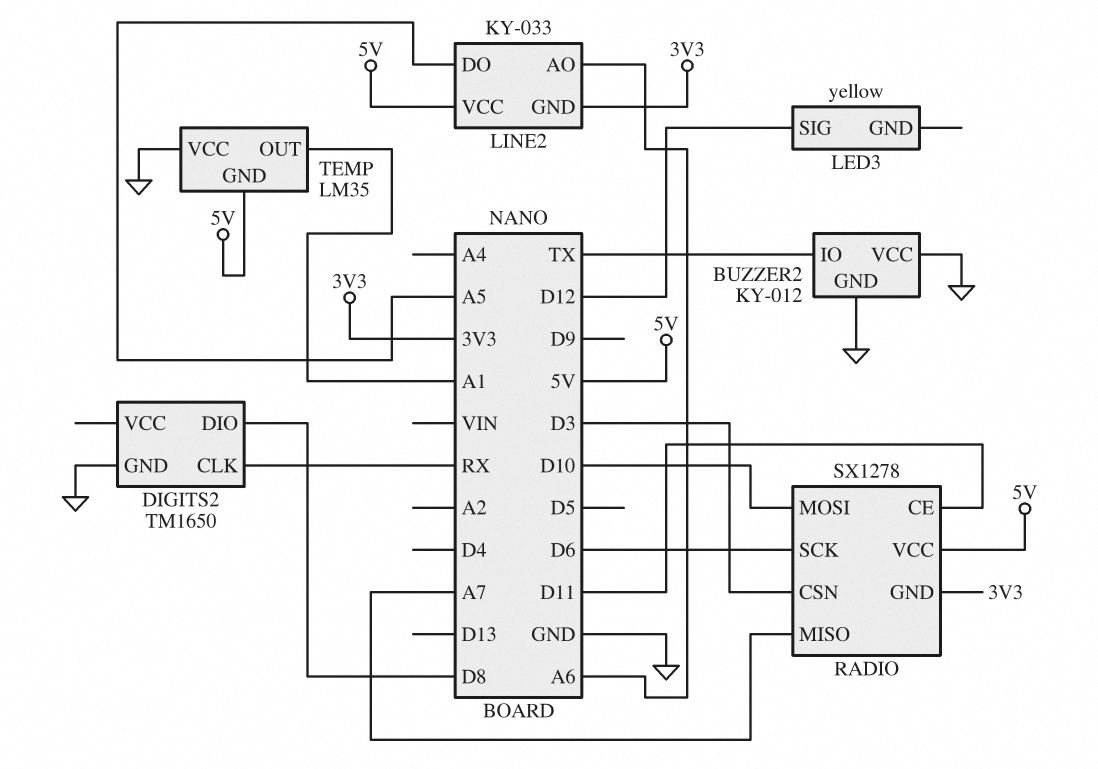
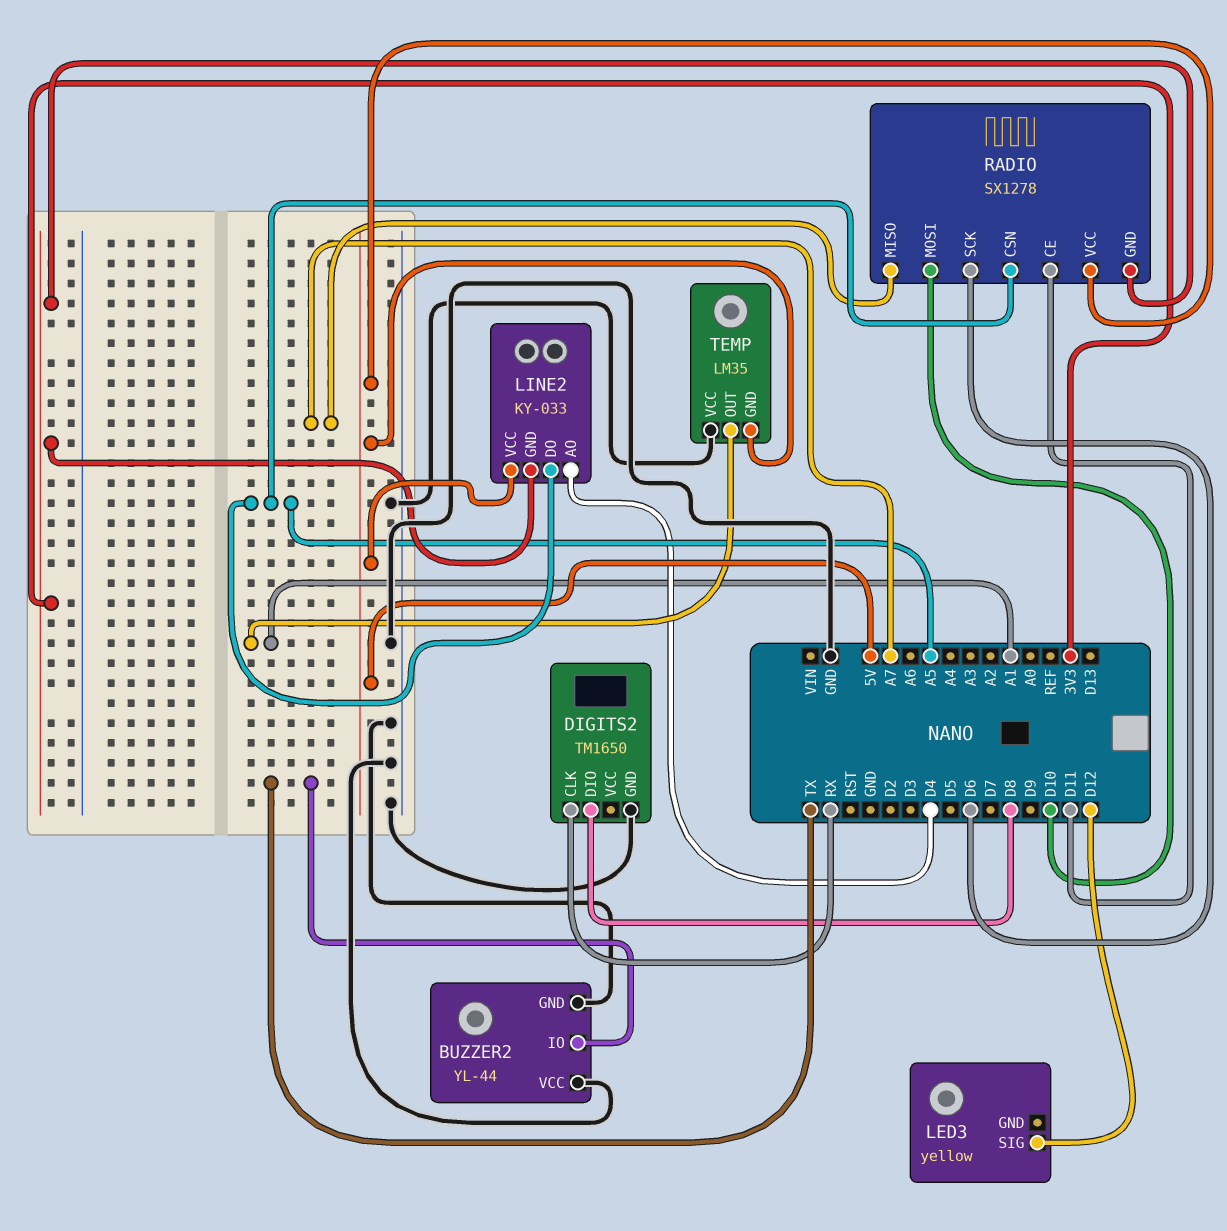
BUZZER2: KY-012 -> YL-44
LINE2 pin AO: A6 -> D4
RADIO pin CSN: D3 -> A5

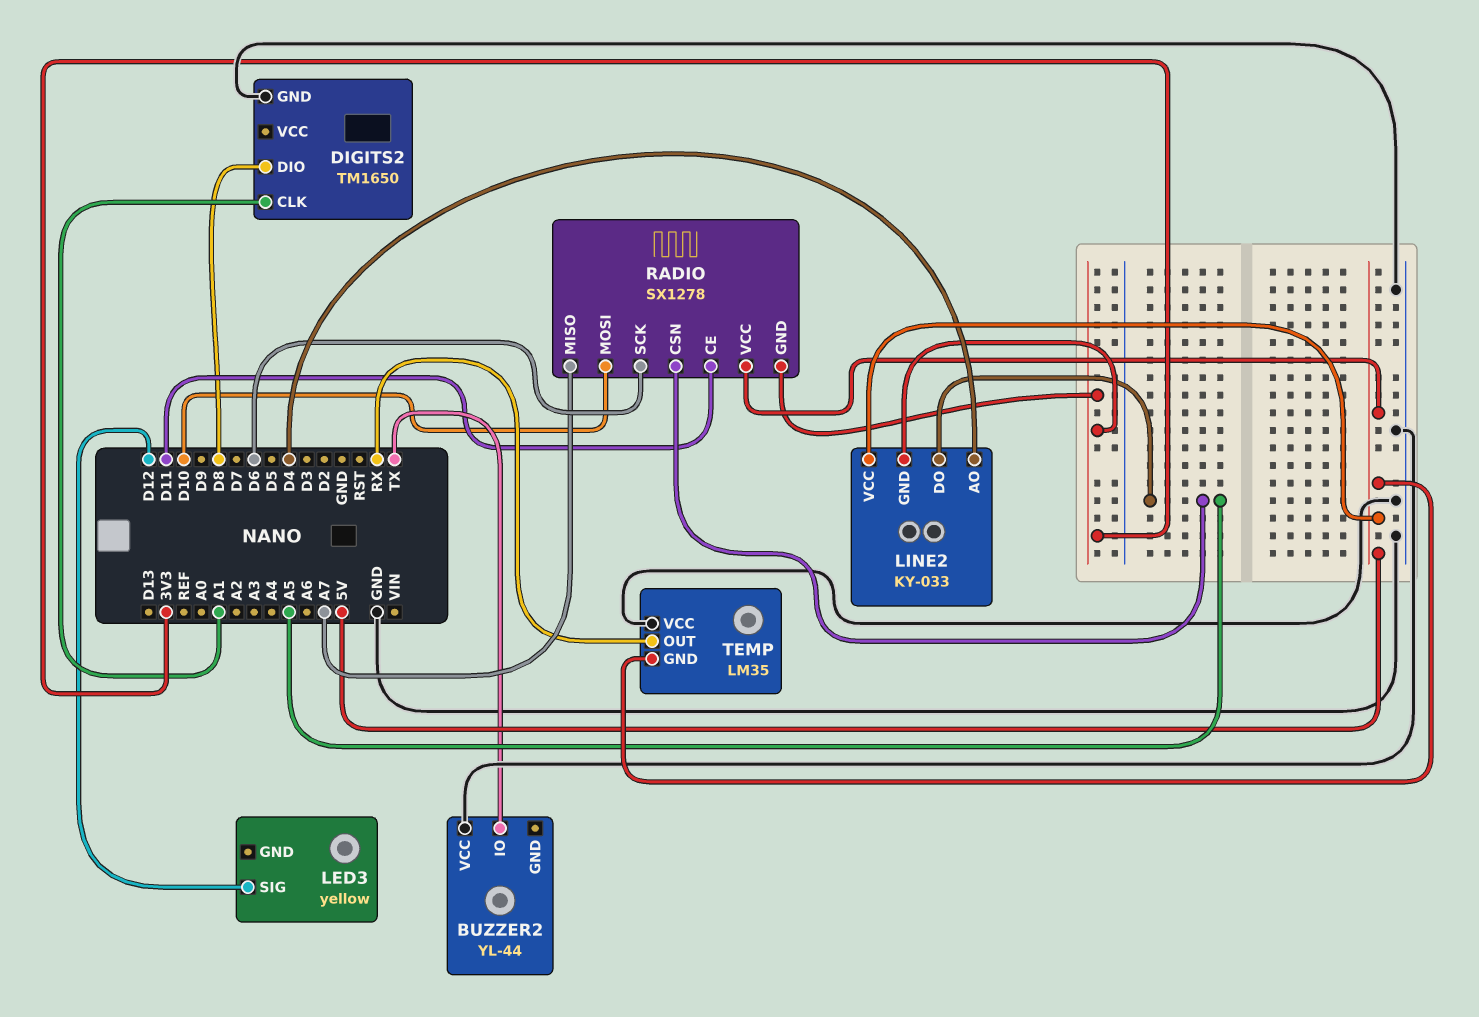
BUZZER2 pin GND: GND -> none
DIGITS2 pin CLK: RX -> A1
TEMP pin OUT: A1 -> RX

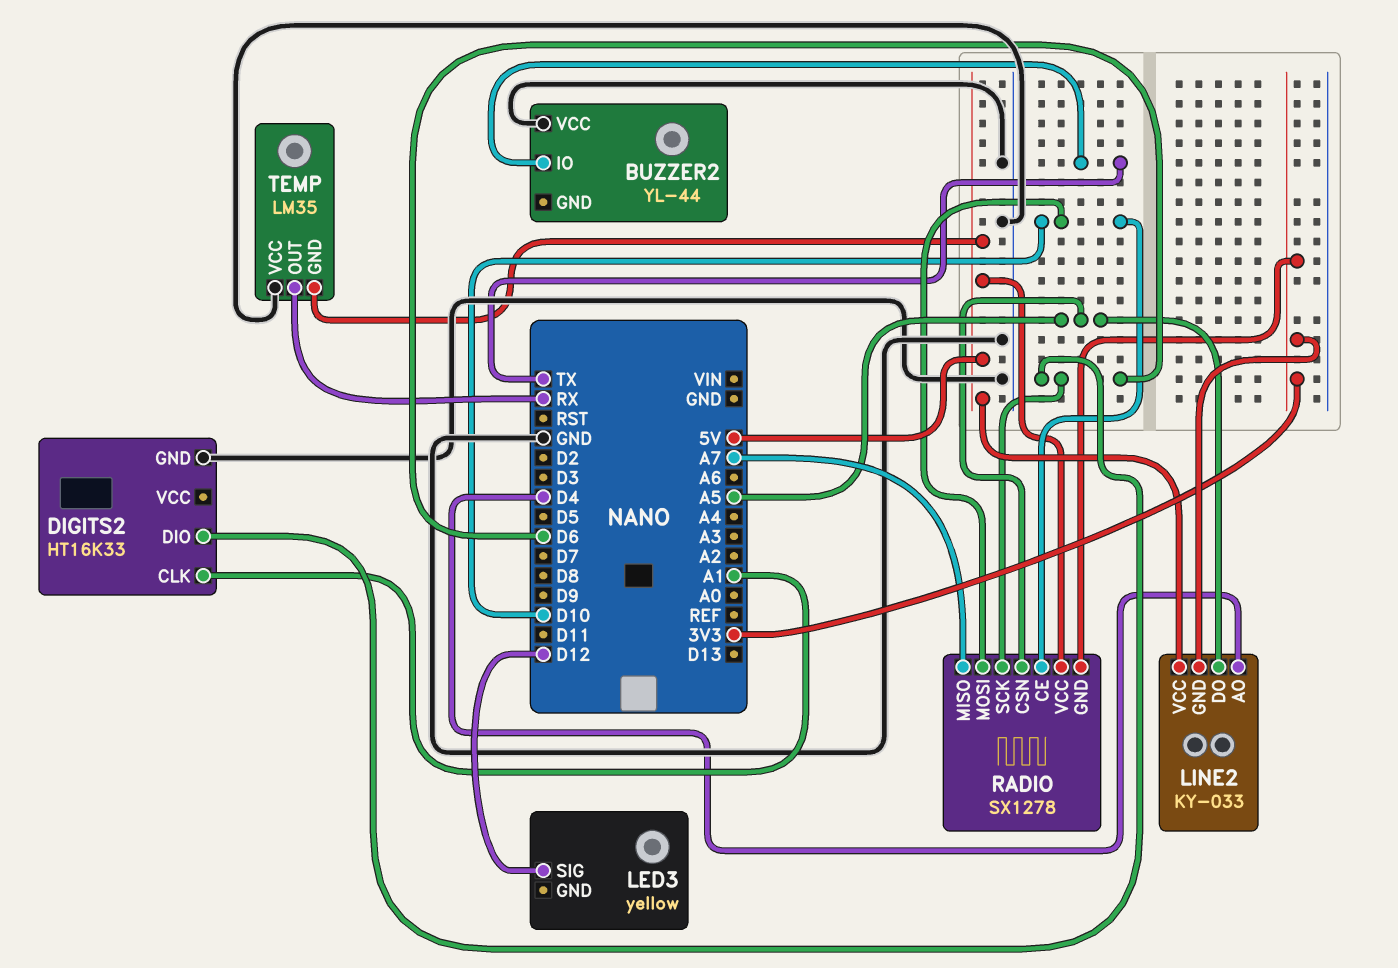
DIGITS2: TM1650 -> HT16K33
DIGITS2 pin DIO: D8 -> D6
RADIO pin CE: D11 -> D10

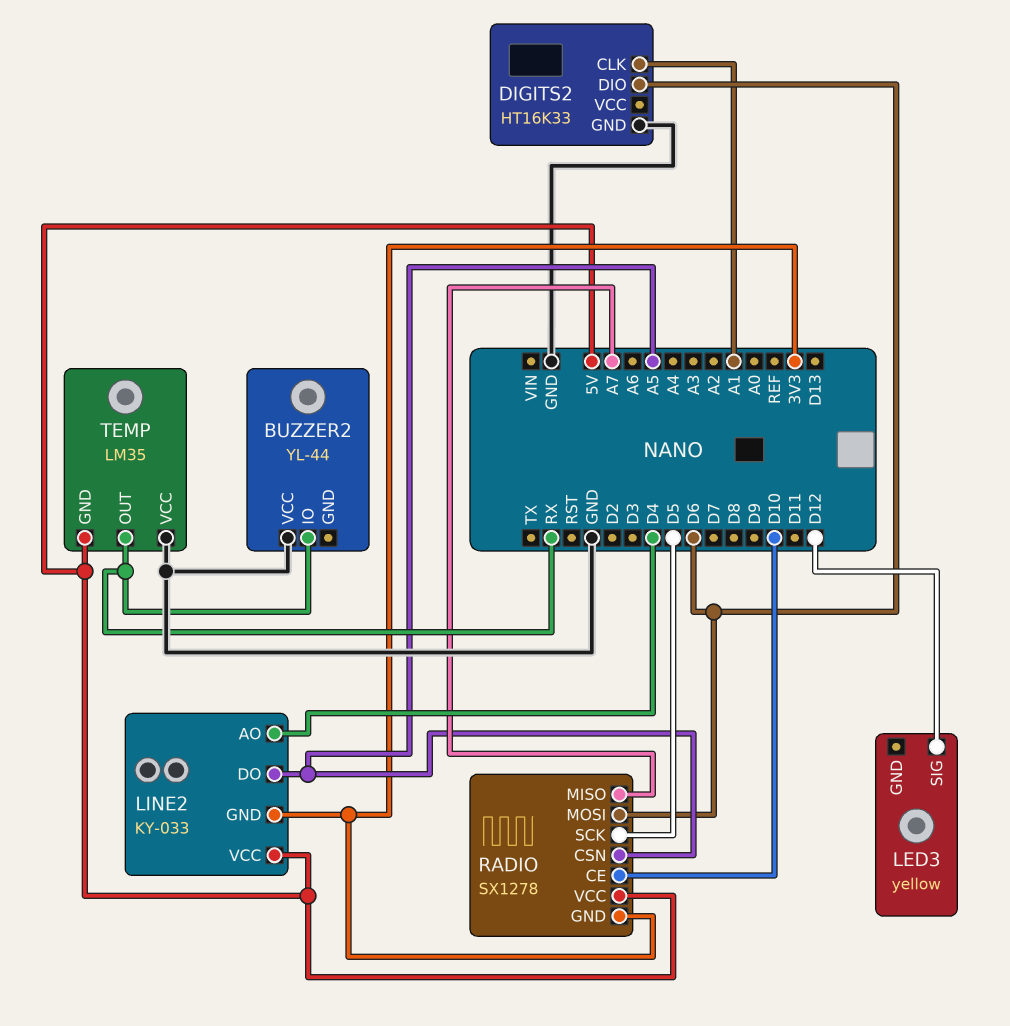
BUZZER2 pin IO: TX -> RX
RADIO pin MOSI: D10 -> D6
RADIO pin SCK: D6 -> D5

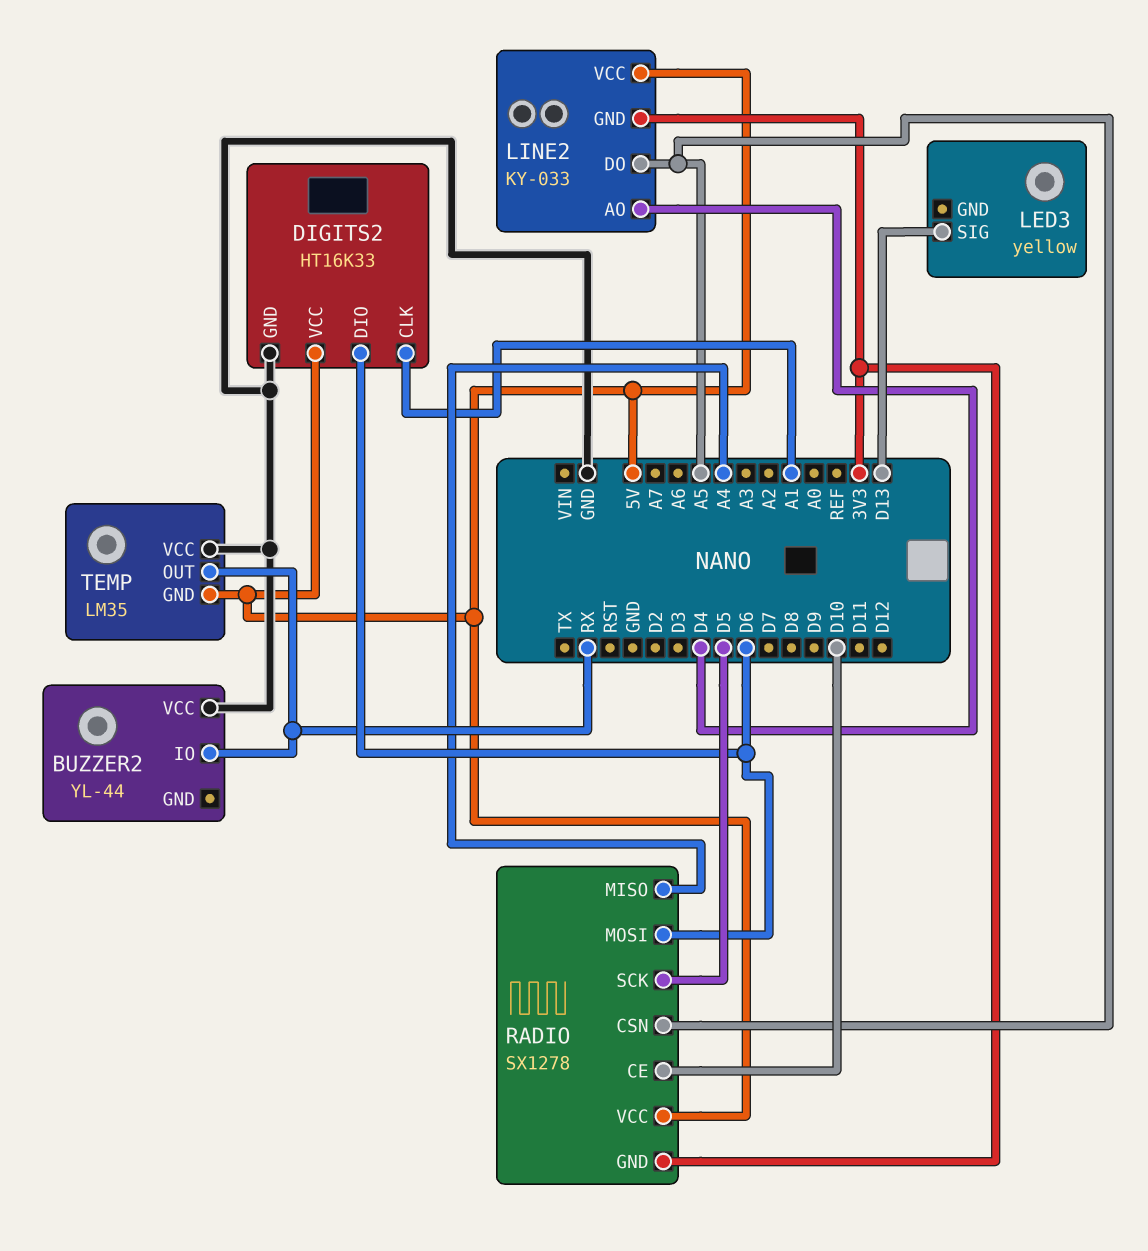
DIGITS2 pin VCC: none -> 5V
LED3 pin SIG: D12 -> D13
RADIO pin MISO: A7 -> A4

